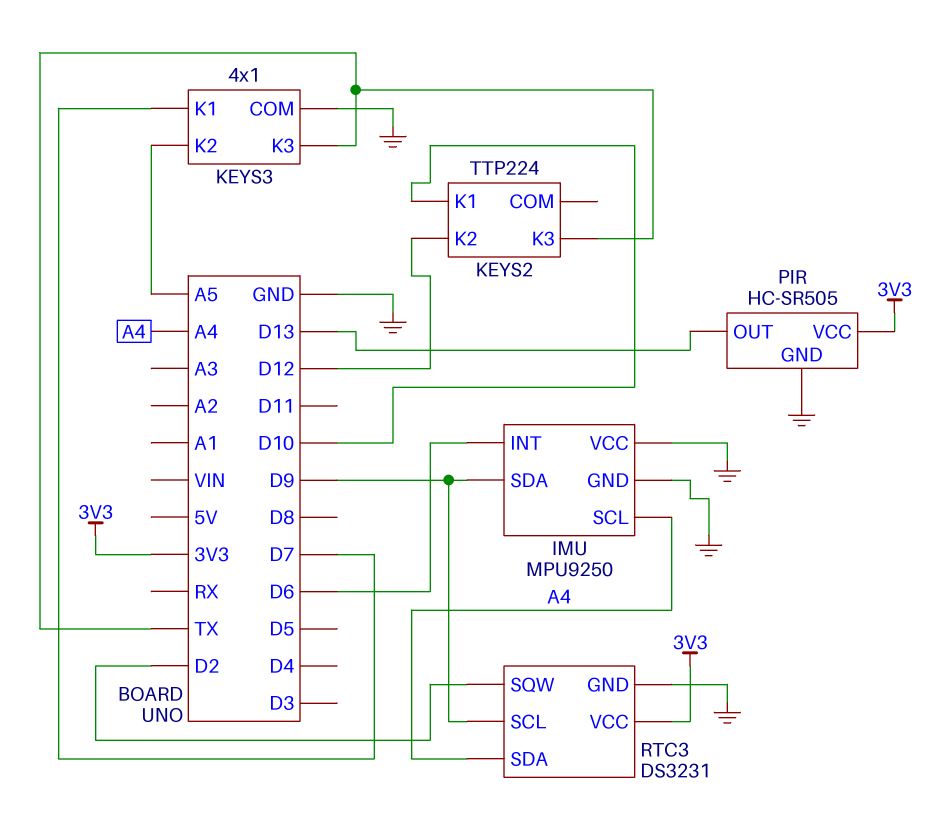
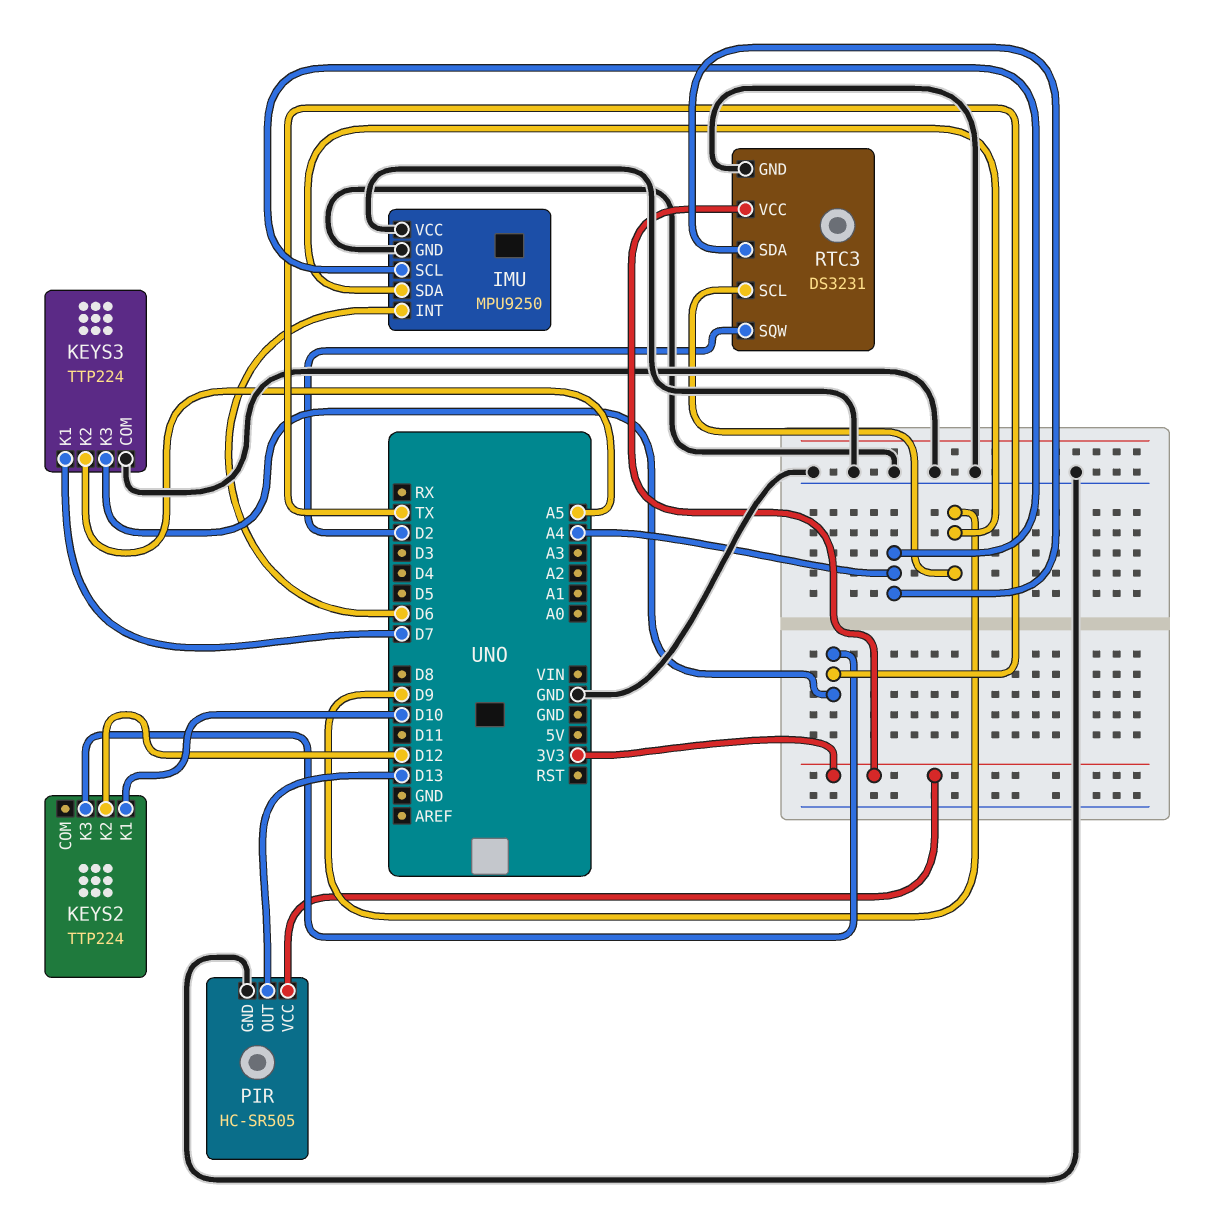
KEYS3: 4x1 -> TTP224

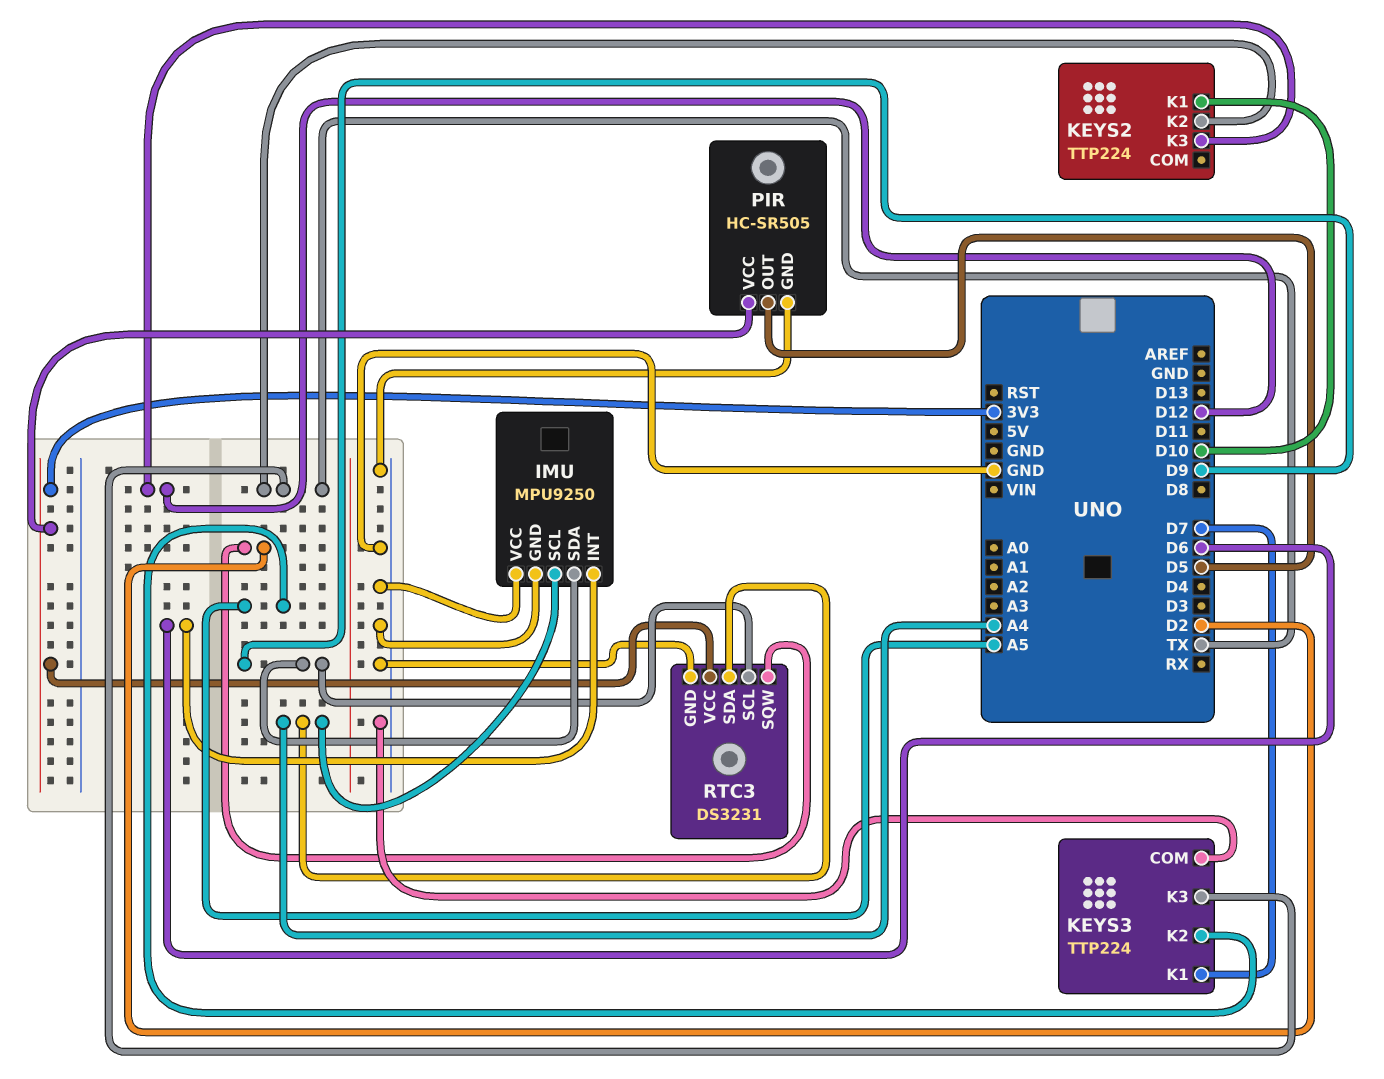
KEYS2 pin K2: D12 -> TX
KEYS2 pin K3: TX -> D12
PIR pin OUT: D13 -> D5

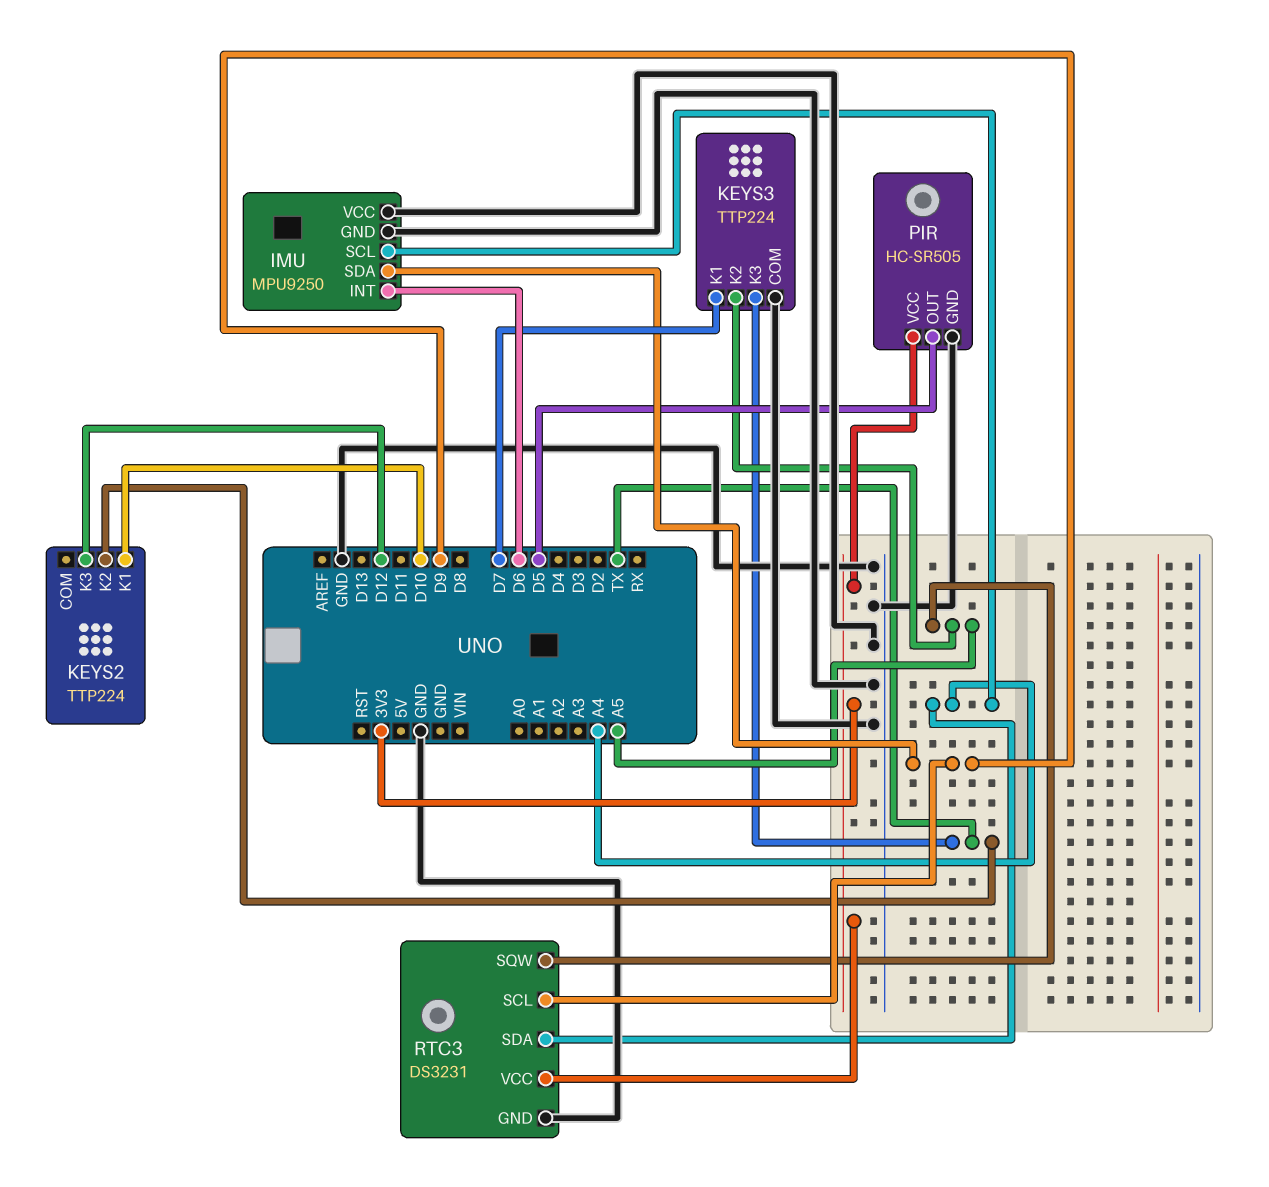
RTC3 pin SQW: D2 -> A5

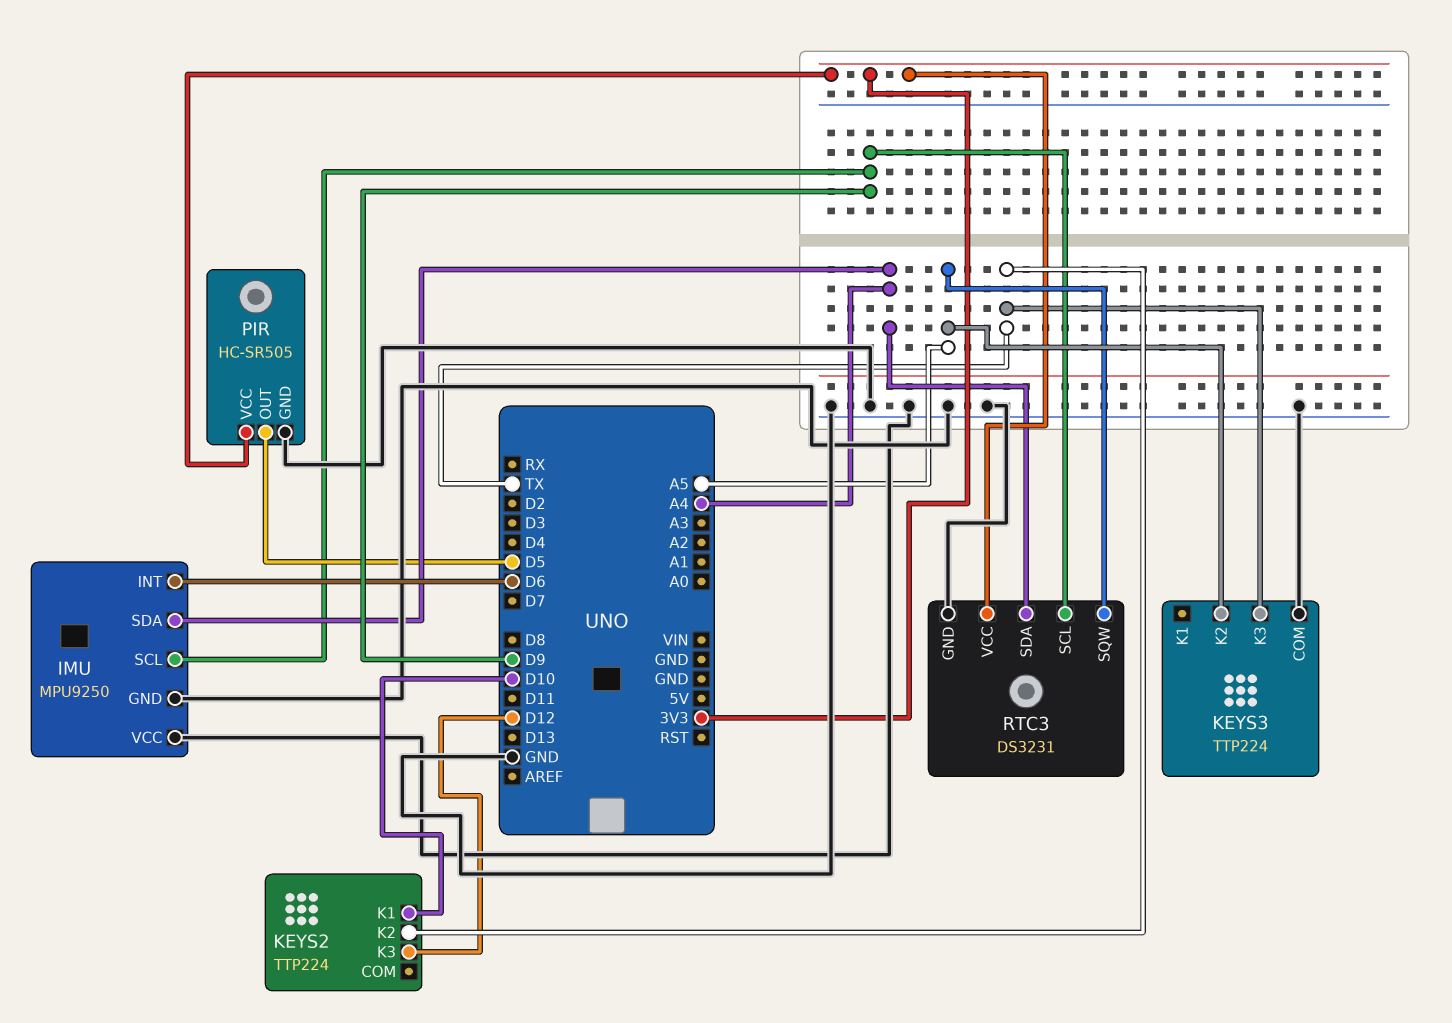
IMU pin SCL: A4 -> D9
IMU pin SDA: D9 -> A4
KEYS3 pin K1: D7 -> none

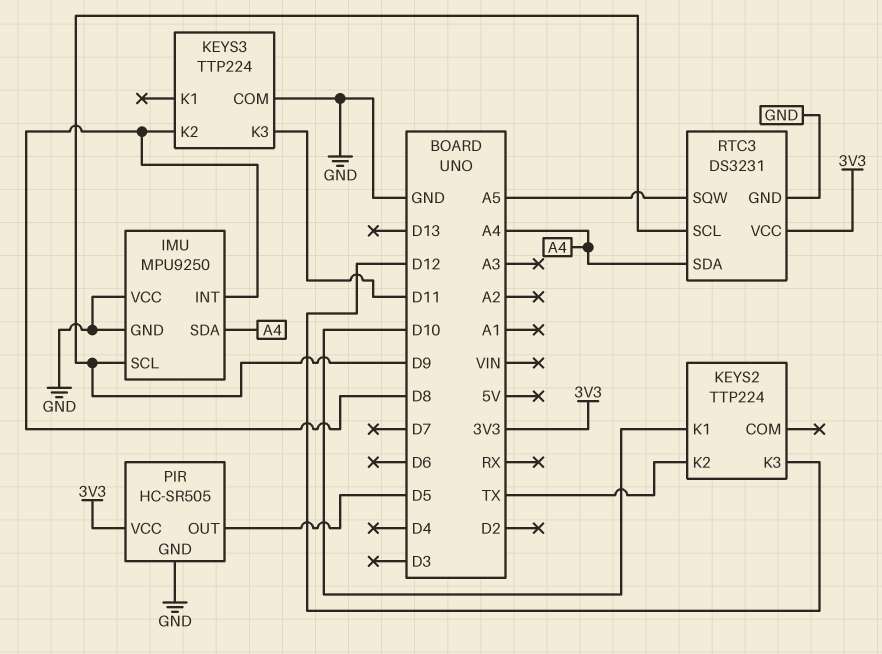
IMU pin INT: D6 -> D8
KEYS3 pin K2: A5 -> D8
KEYS3 pin K3: TX -> D11

